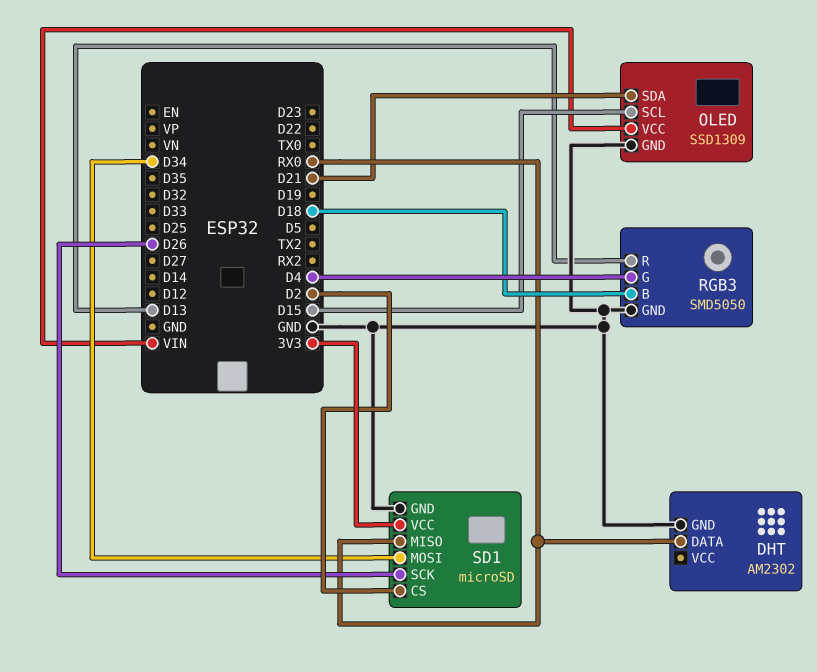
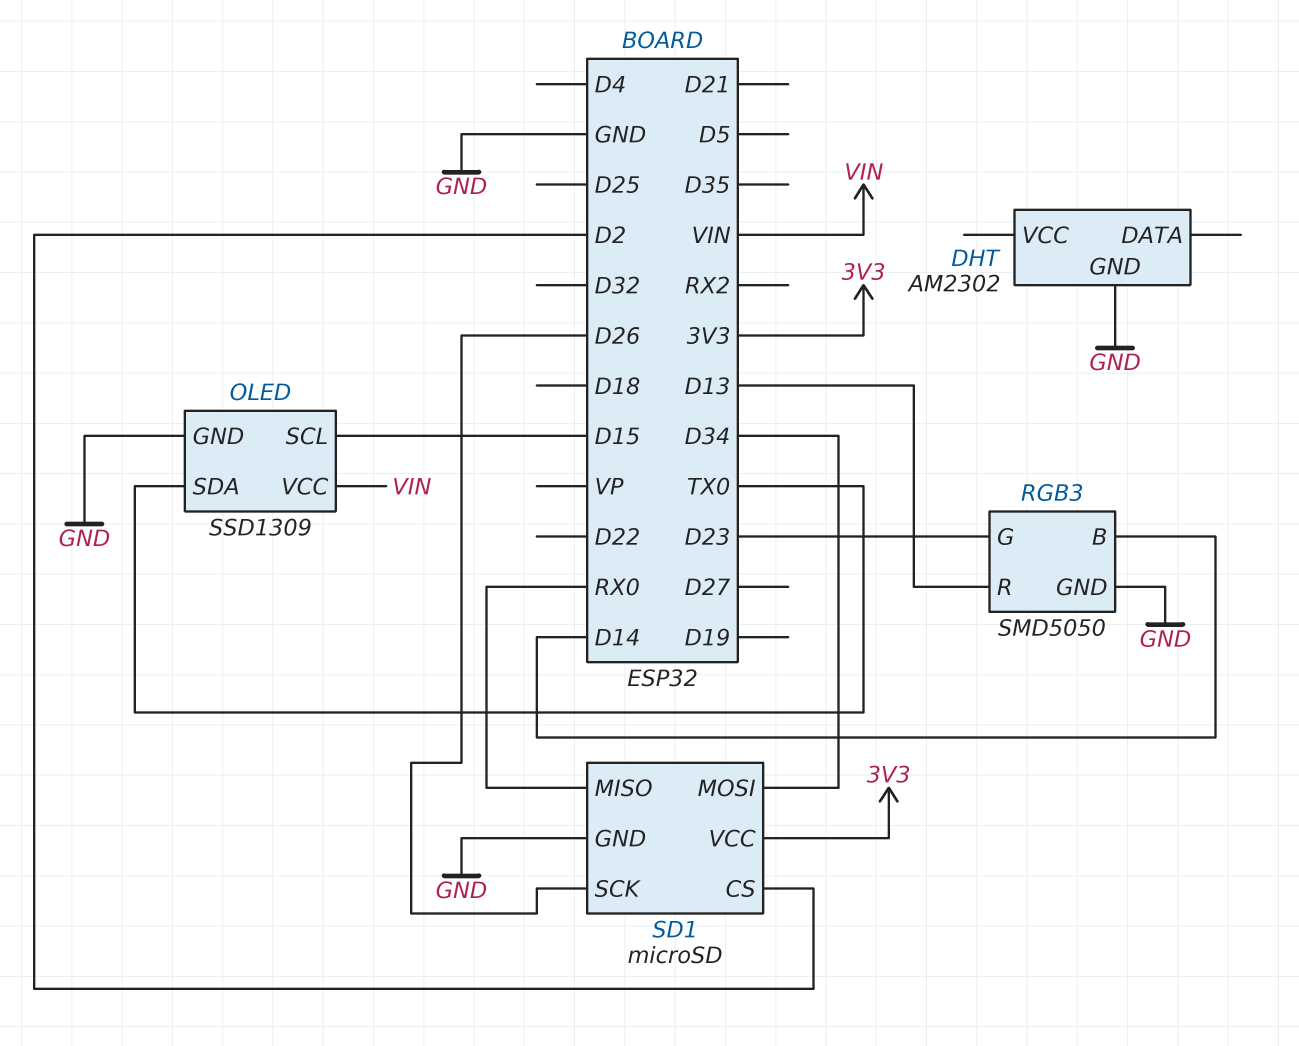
DHT pin DATA: RX0 -> none
OLED pin SDA: D21 -> TX0
RGB3 pin B: D18 -> D14
RGB3 pin G: D4 -> D23

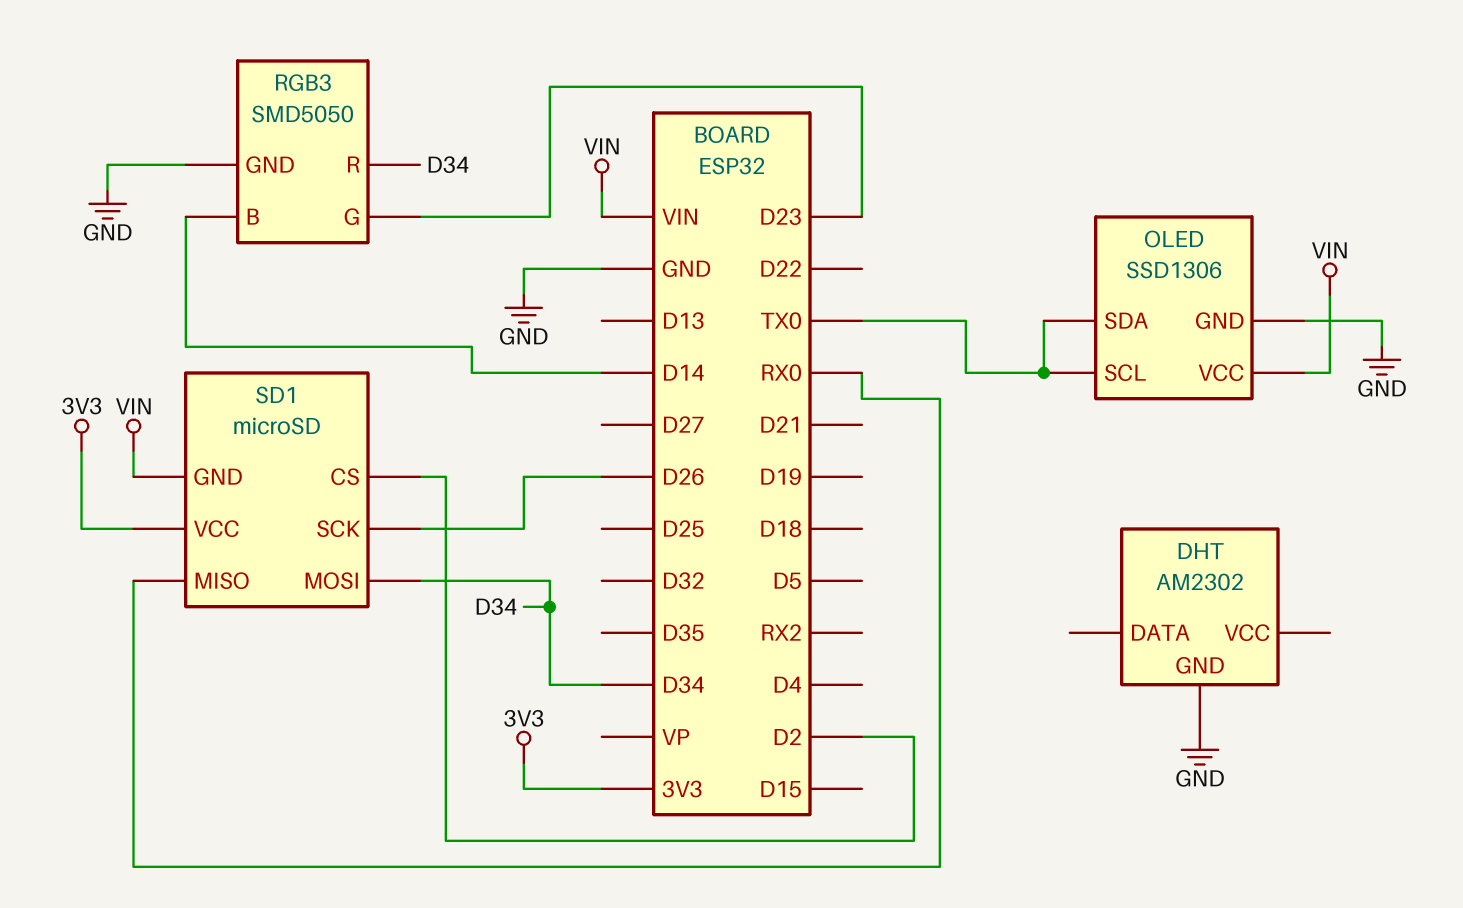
OLED: SSD1309 -> SSD1306
OLED pin SCL: D15 -> TX0
RGB3 pin R: D13 -> D34
SD1 pin GND: GND -> VIN

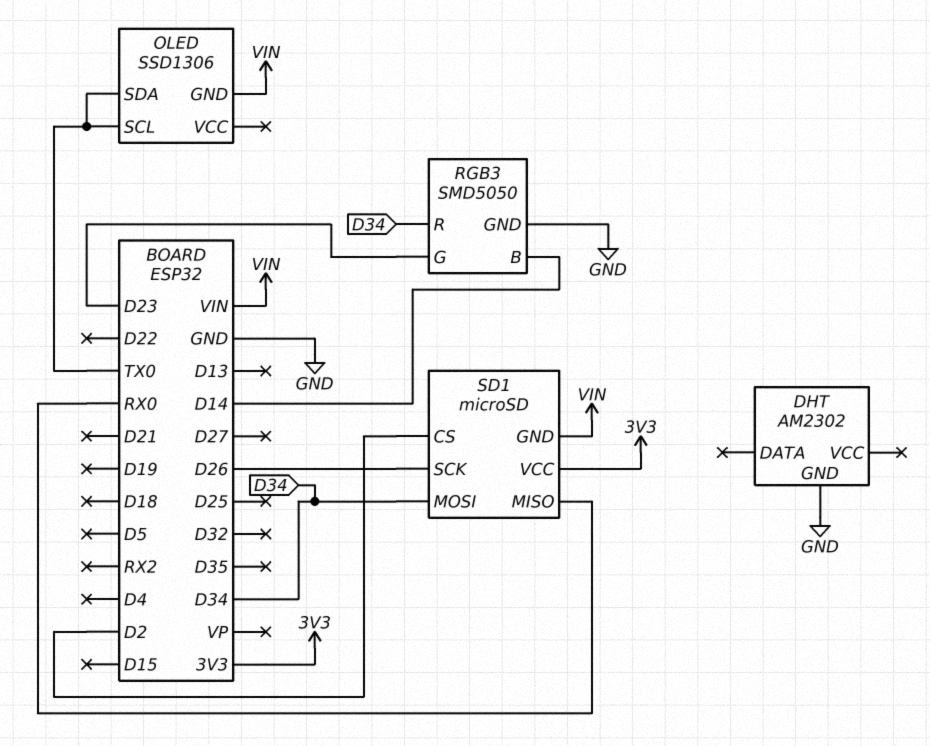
OLED pin GND: GND -> VIN
OLED pin VCC: VIN -> none

